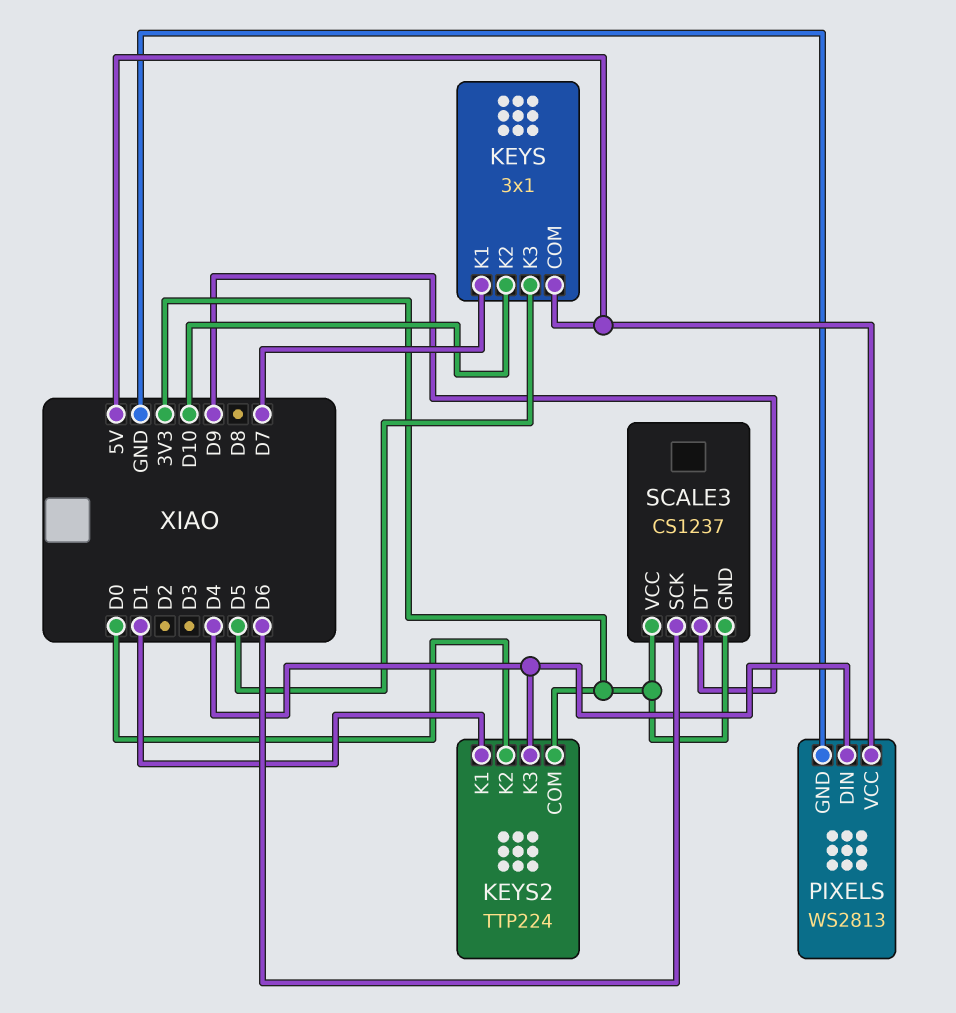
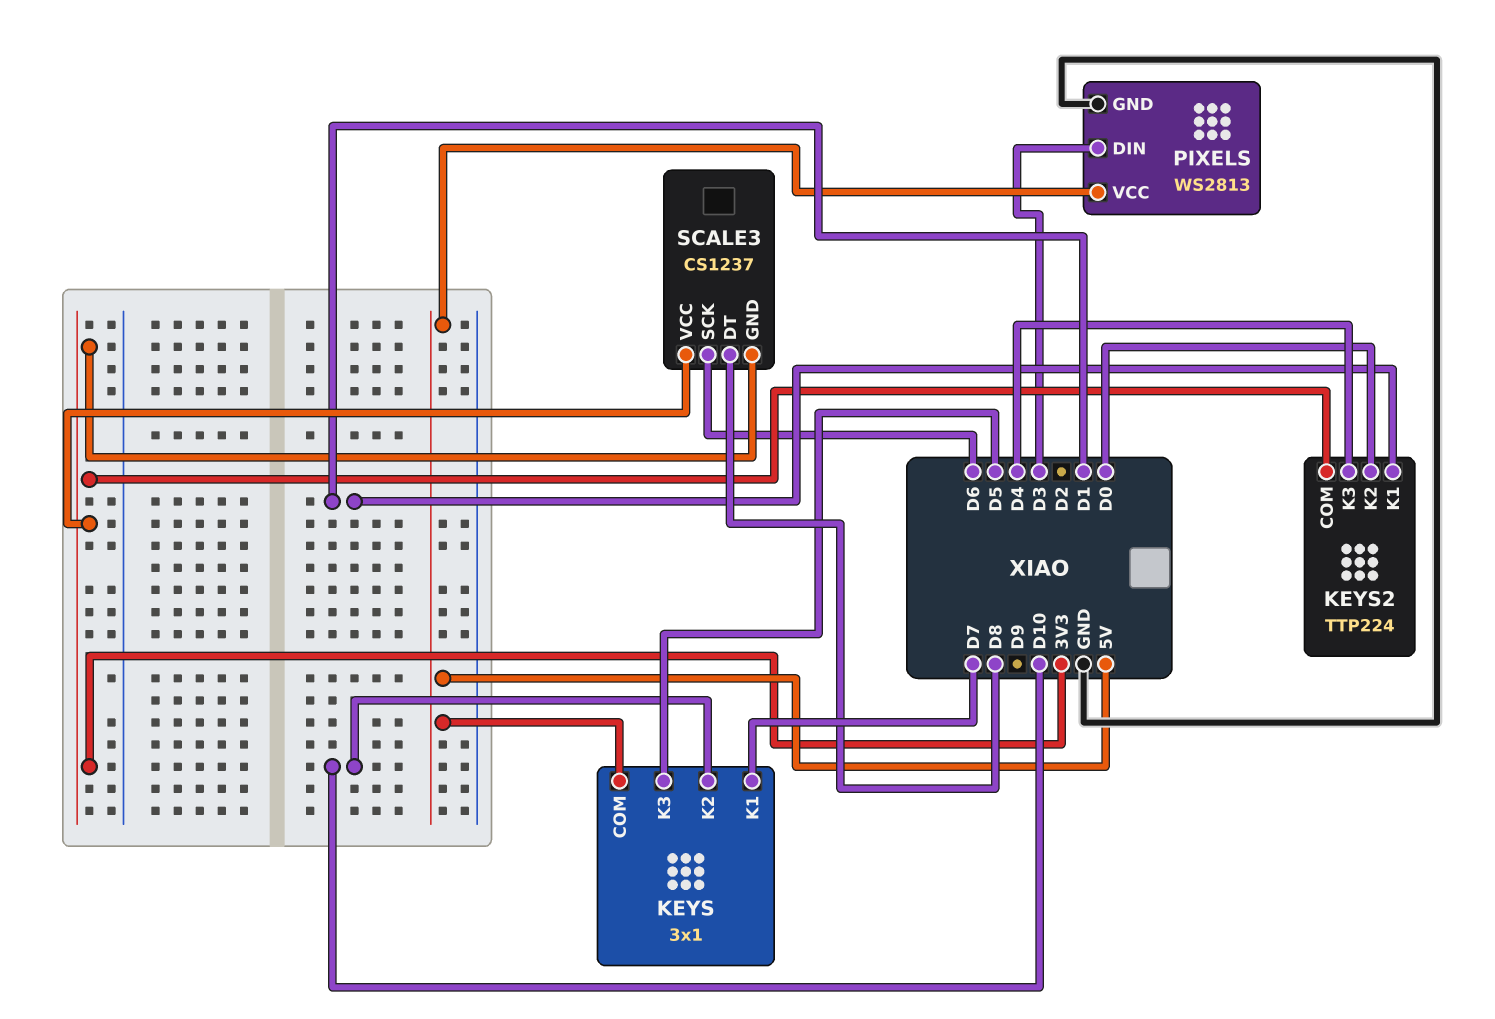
PIXELS pin DIN: D4 -> D3
SCALE3 pin DT: D9 -> D8

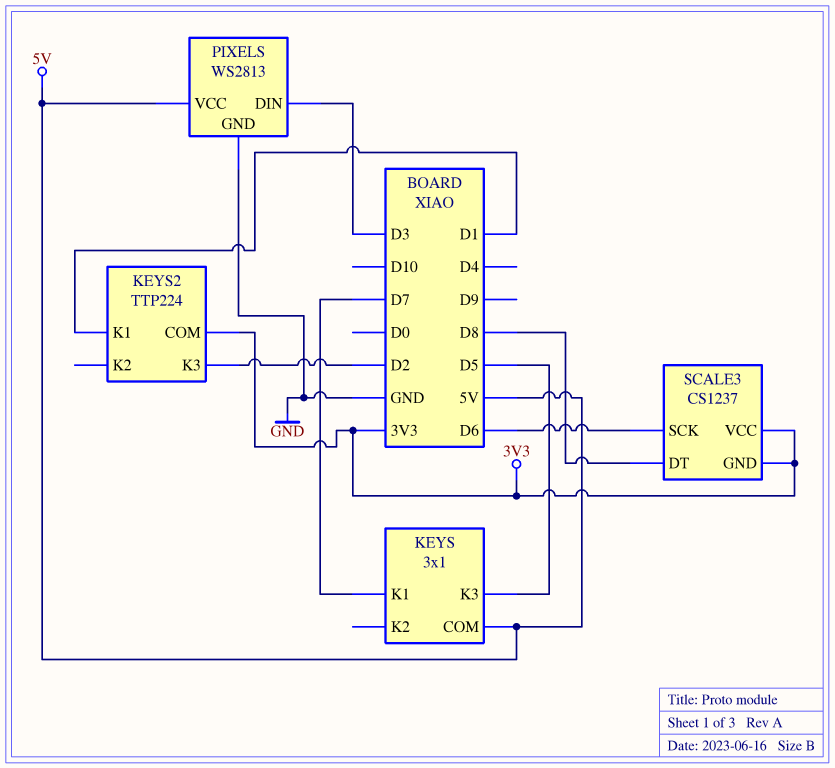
KEYS pin K2: D10 -> none
KEYS2 pin K2: D0 -> none
KEYS2 pin K3: D4 -> D2

